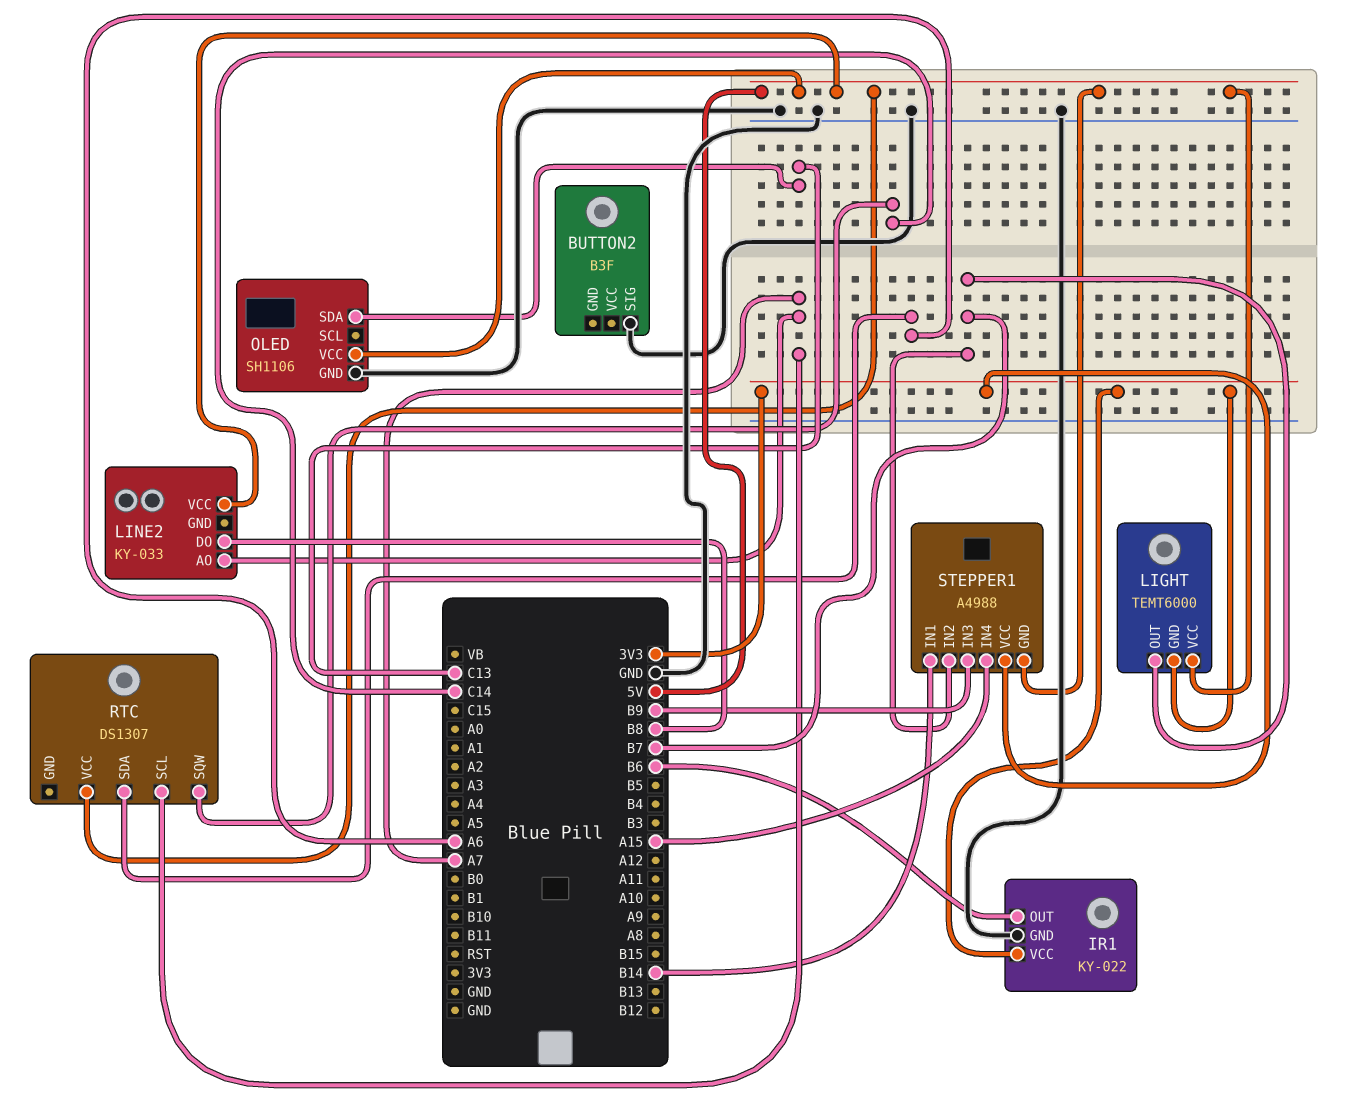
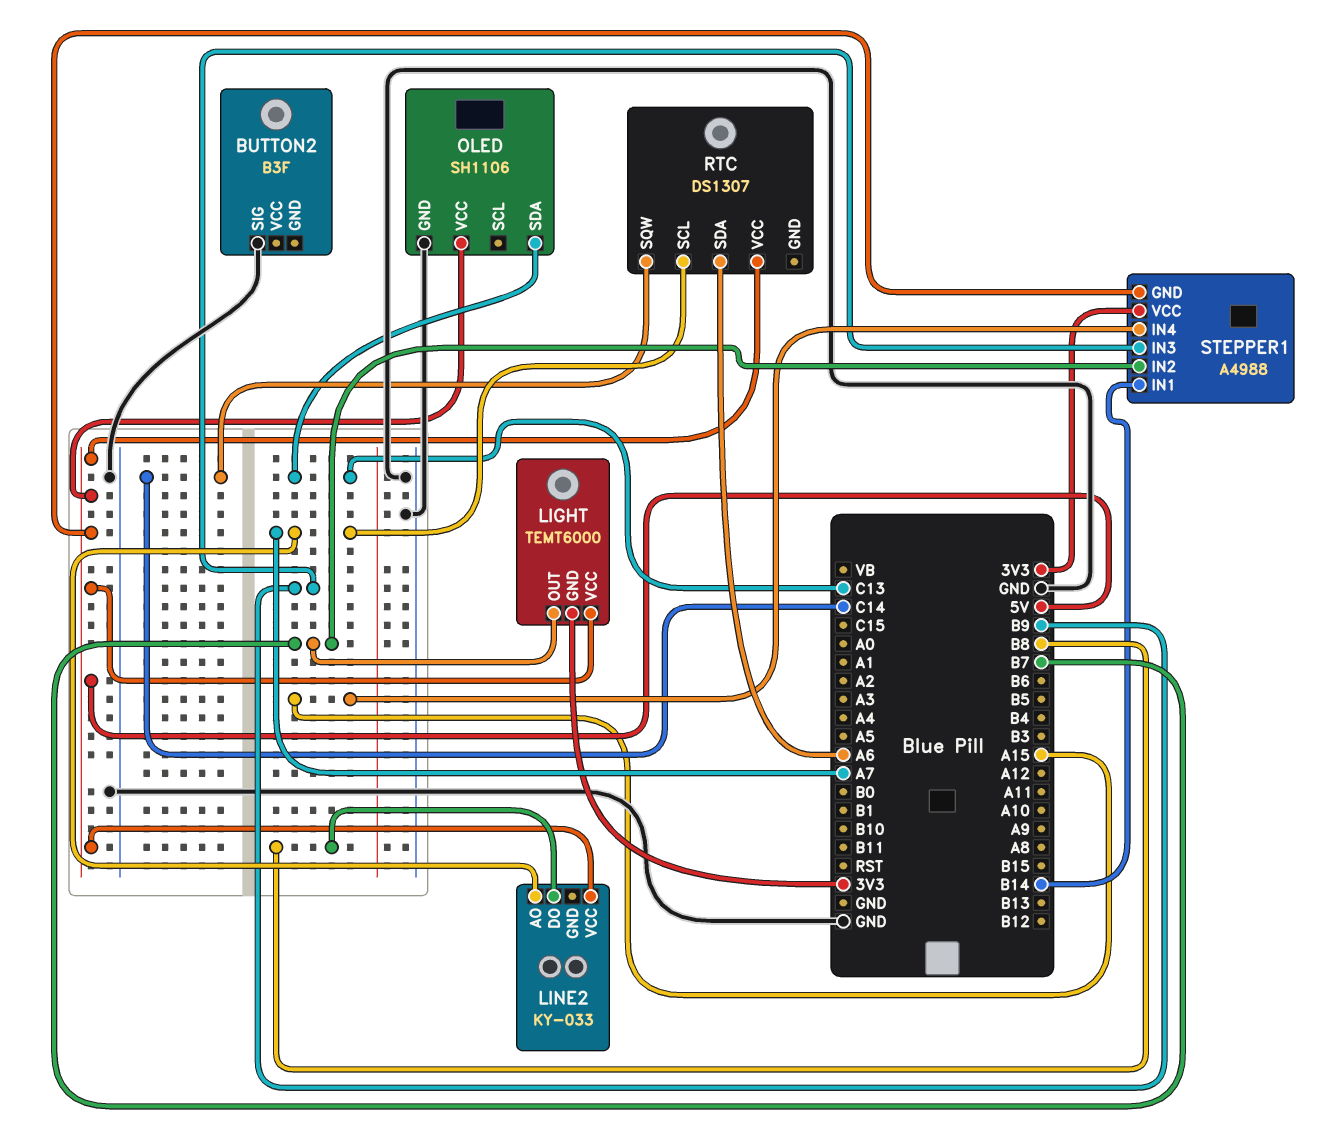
IR1: KY-022 -> none
IR1 pin GND: GND -> none
IR1 pin OUT: B6 -> none
IR1 pin VCC: 3V3 -> none

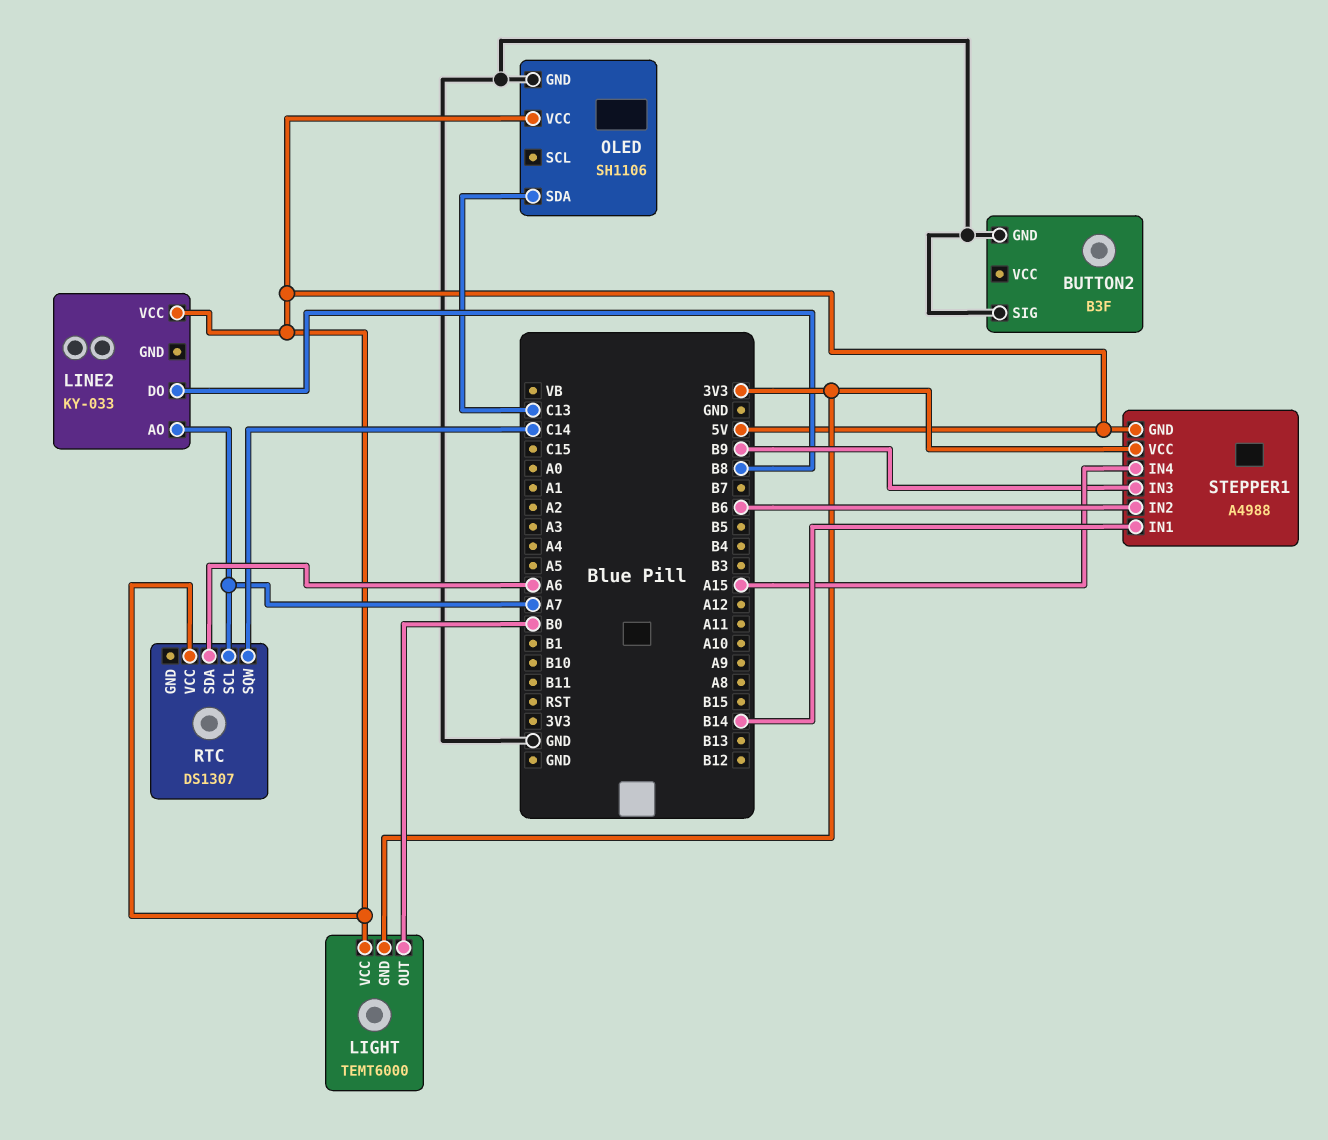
BUTTON2 pin GND: none -> GND
LIGHT pin OUT: B7 -> B0
STEPPER1 pin IN2: B7 -> B6

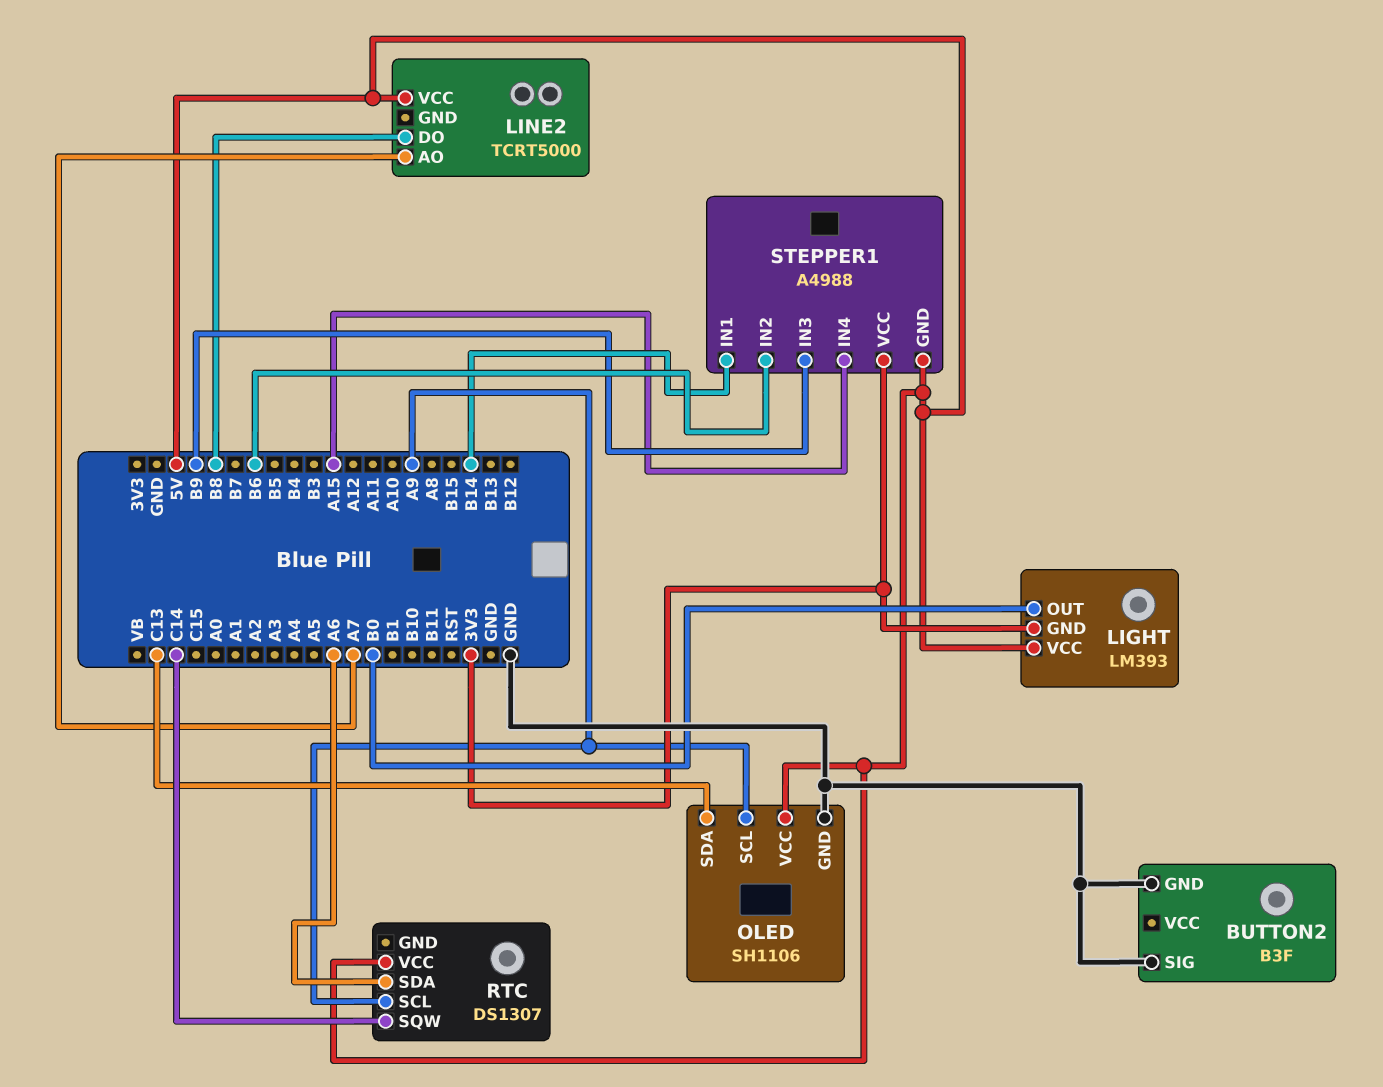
LIGHT: TEMT6000 -> LM393
LINE2: KY-033 -> TCRT5000
OLED pin SCL: none -> A9
RTC pin SCL: A7 -> A9

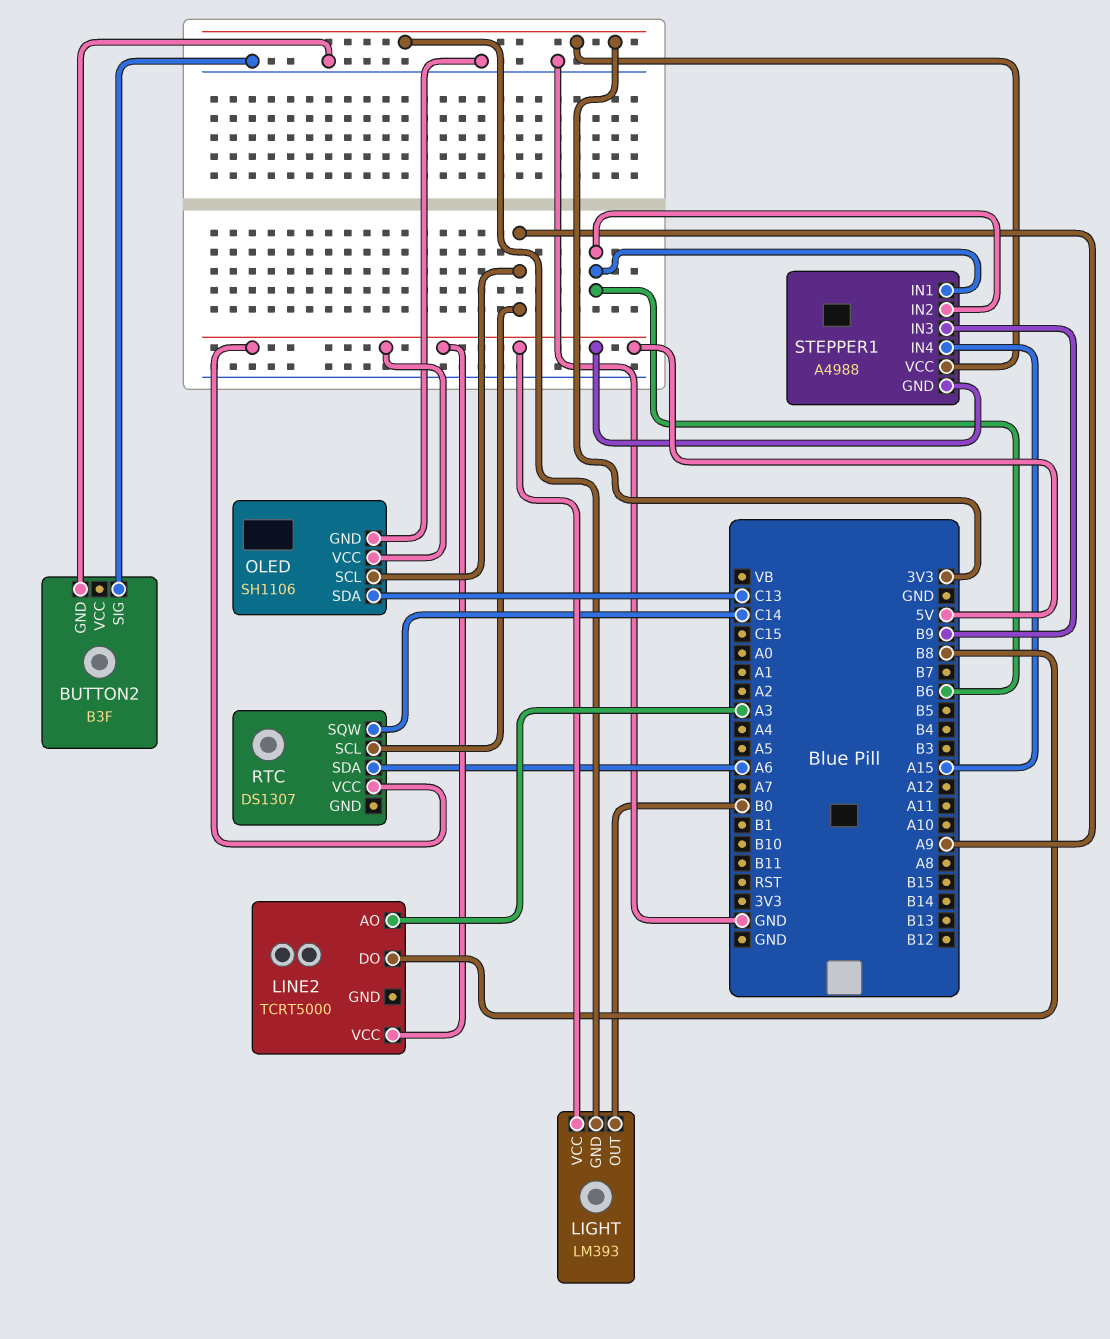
LINE2 pin AO: A7 -> A3
STEPPER1 pin IN1: B14 -> B6

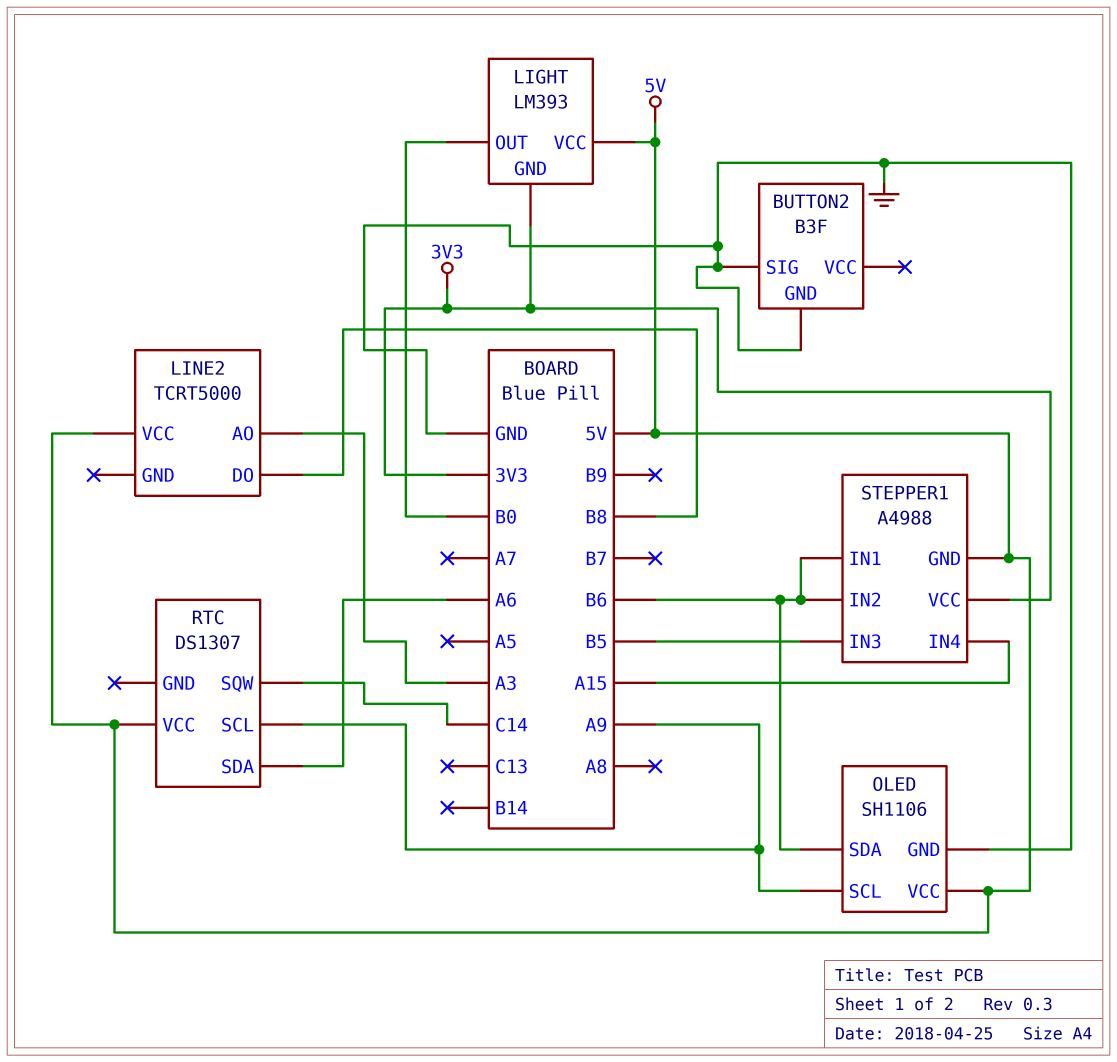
OLED pin SDA: C13 -> B6
STEPPER1 pin IN3: B9 -> B5

